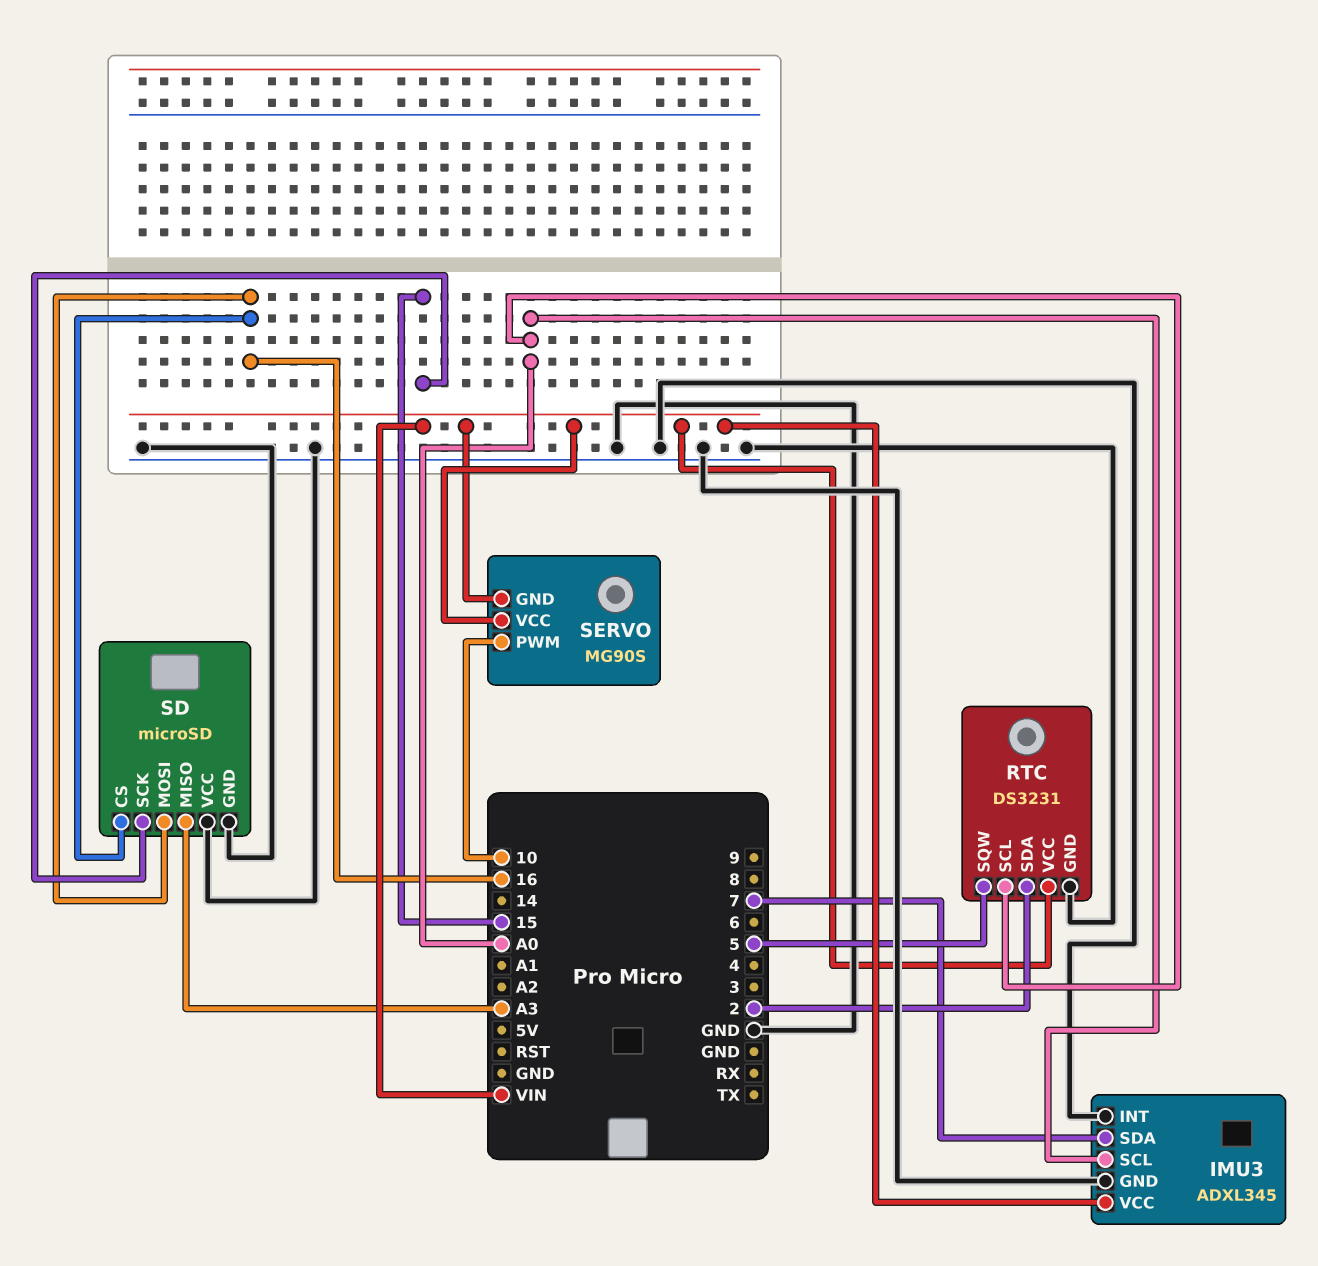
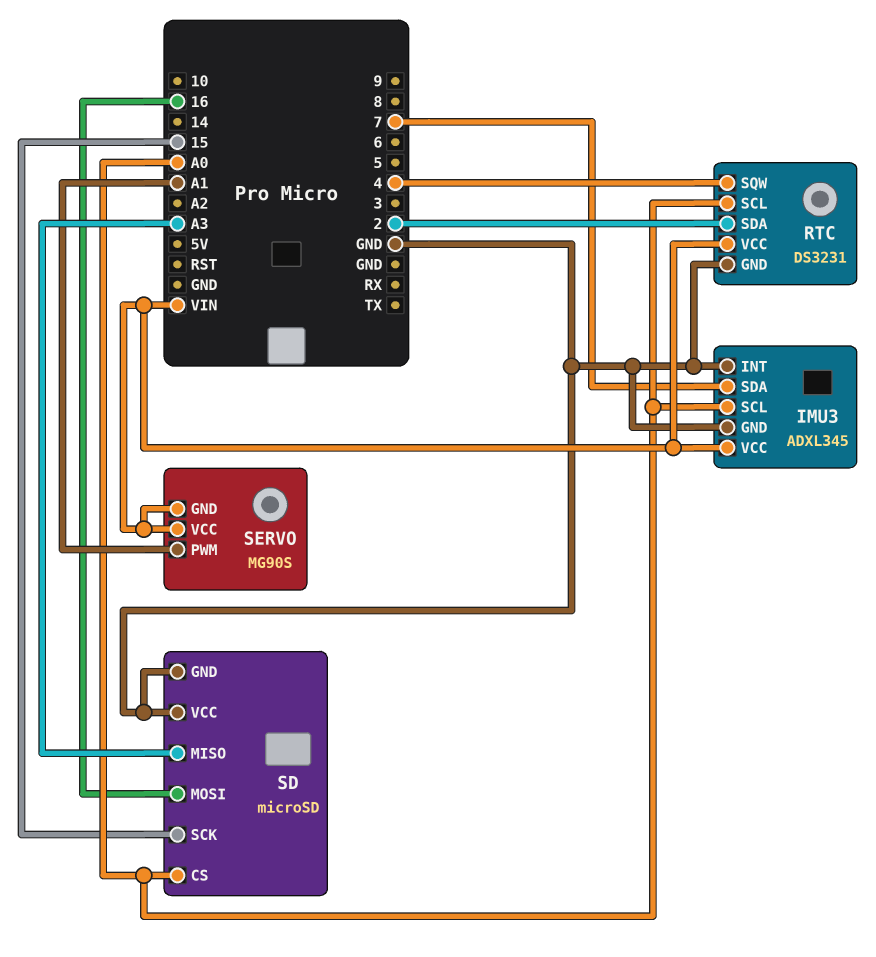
RTC pin SQW: 5 -> 4
SD pin CS: 16 -> A0
SERVO pin PWM: 10 -> A1

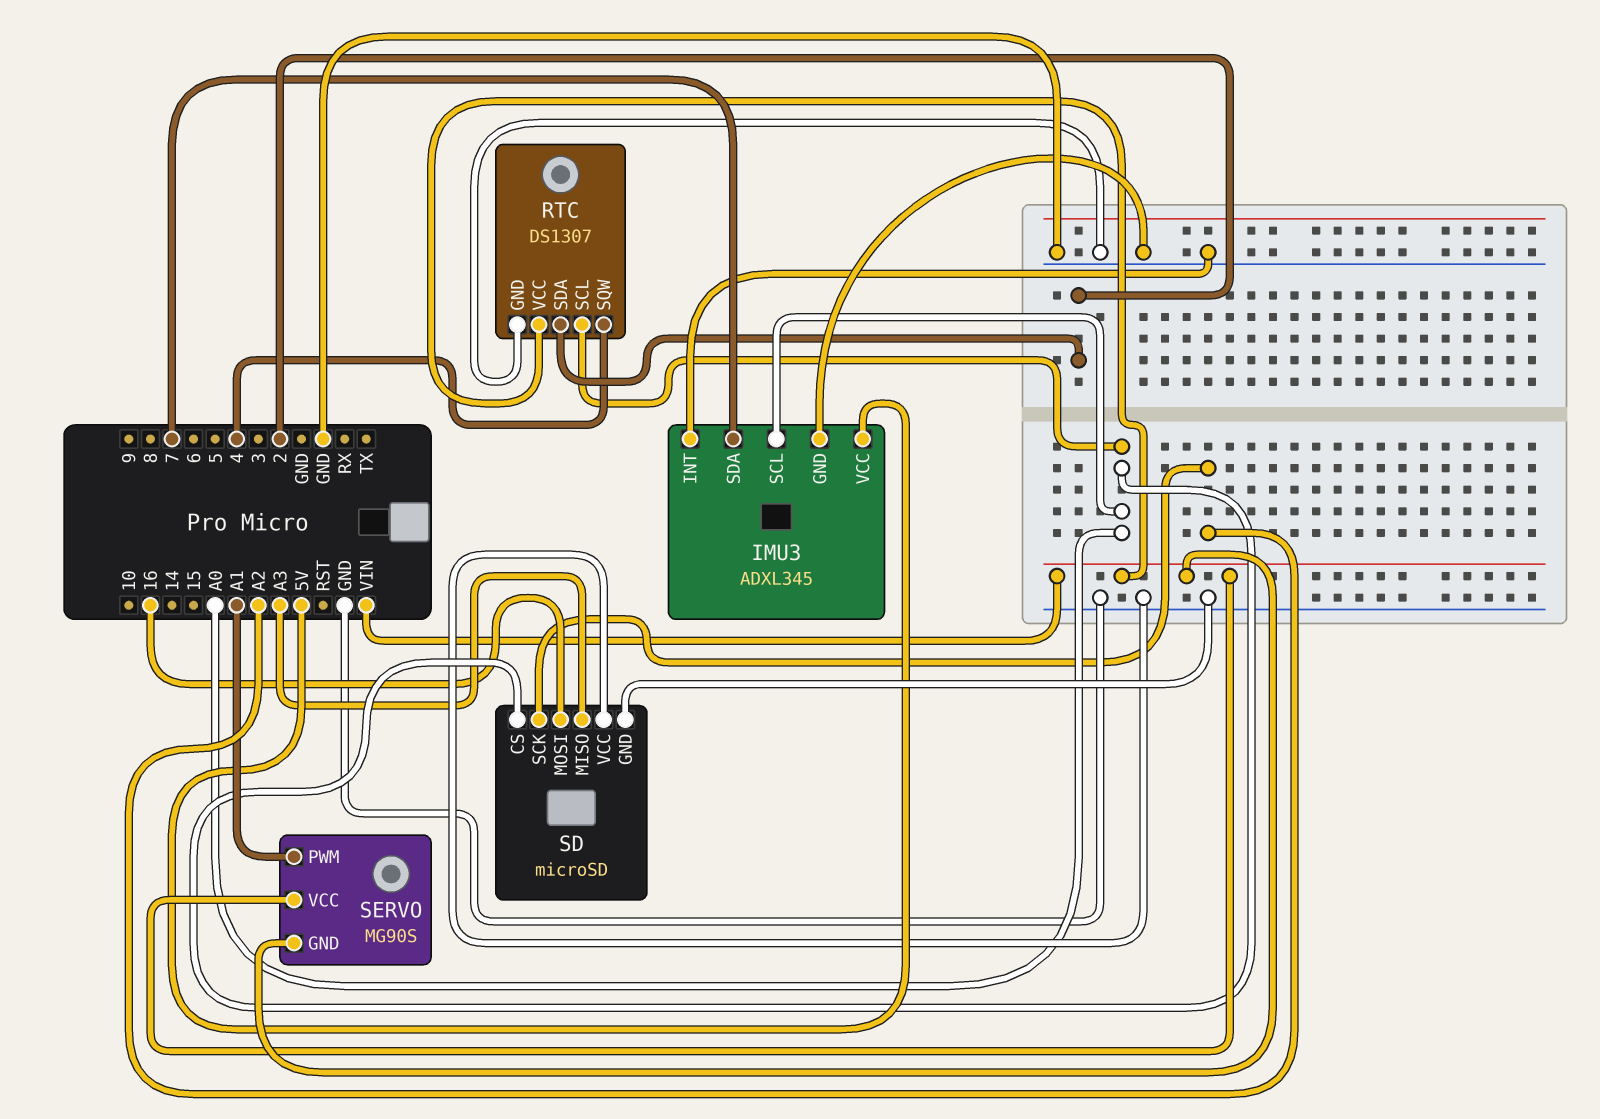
IMU3 pin VCC: VIN -> 5V
RTC: DS3231 -> DS1307
SD pin SCK: 15 -> A2

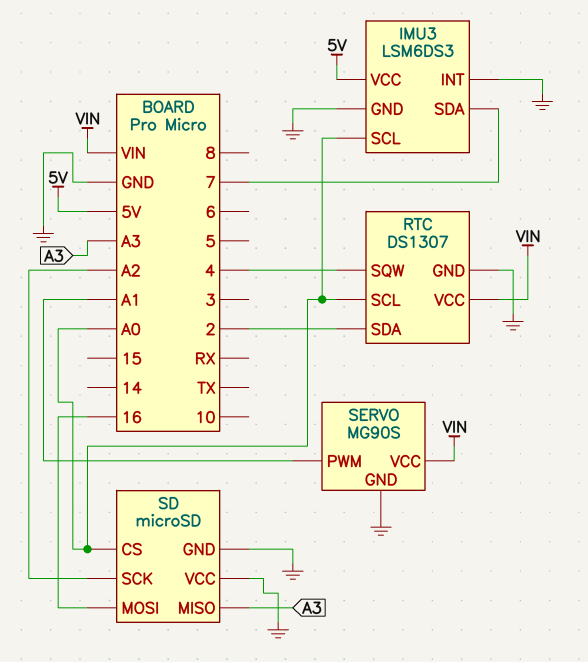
IMU3: ADXL345 -> LSM6DS3
SERVO pin GND: VIN -> GND

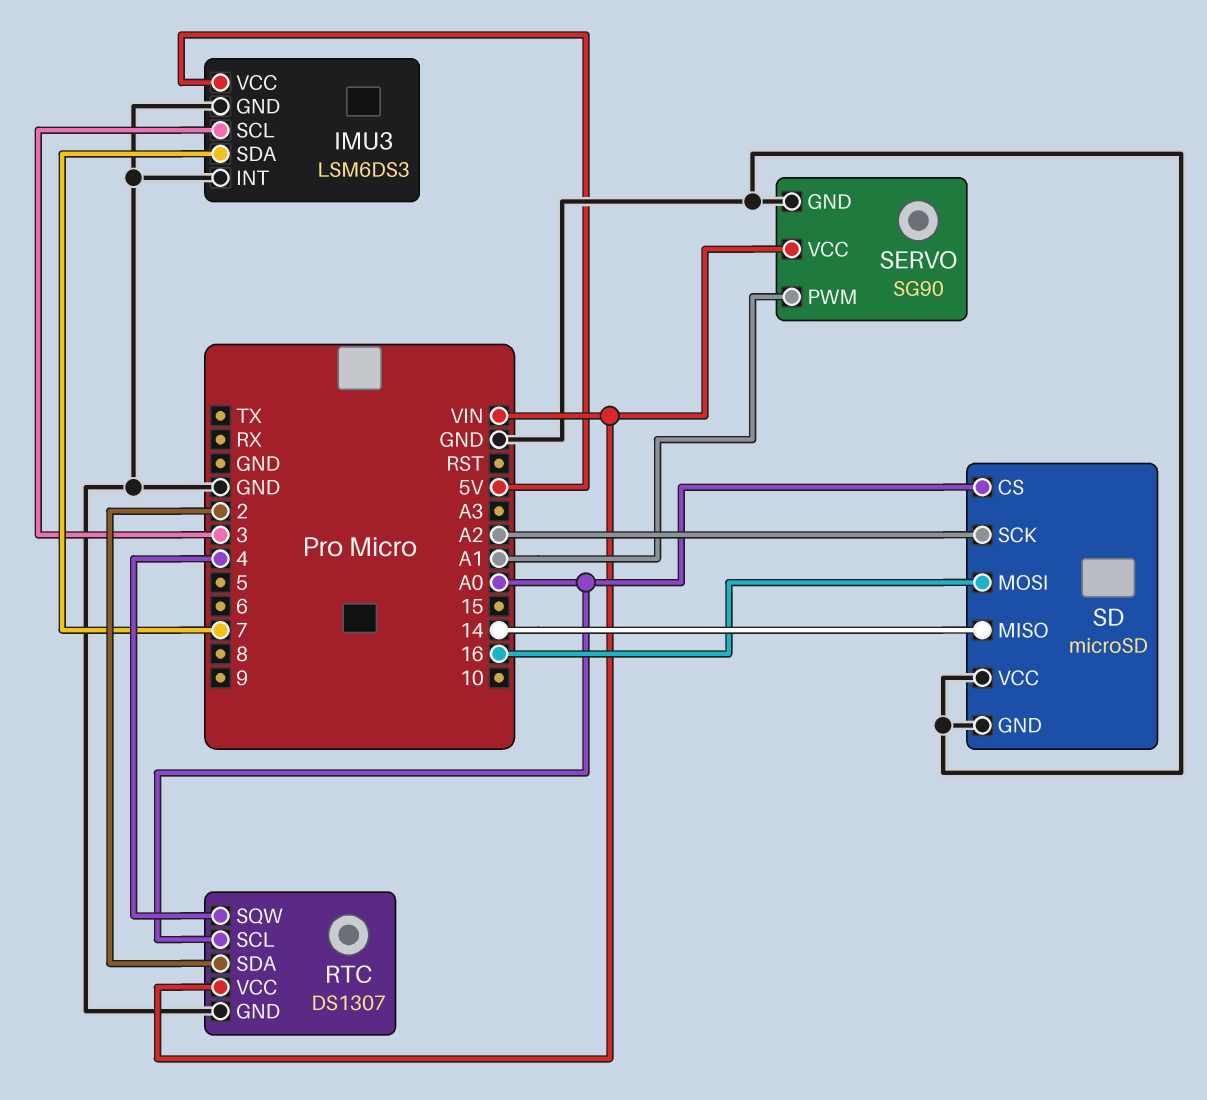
IMU3 pin SCL: A0 -> 3
SD pin MISO: A3 -> 14
SERVO: MG90S -> SG90

